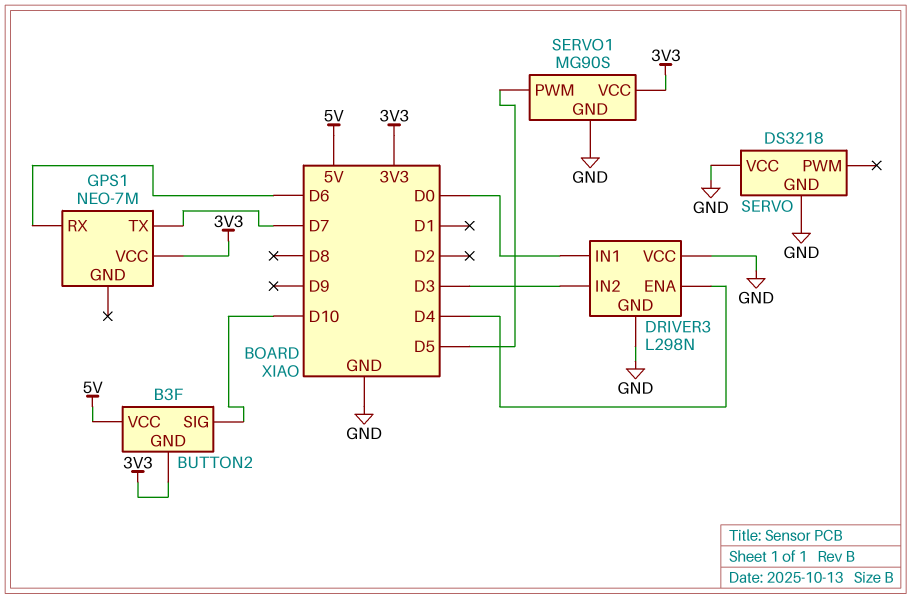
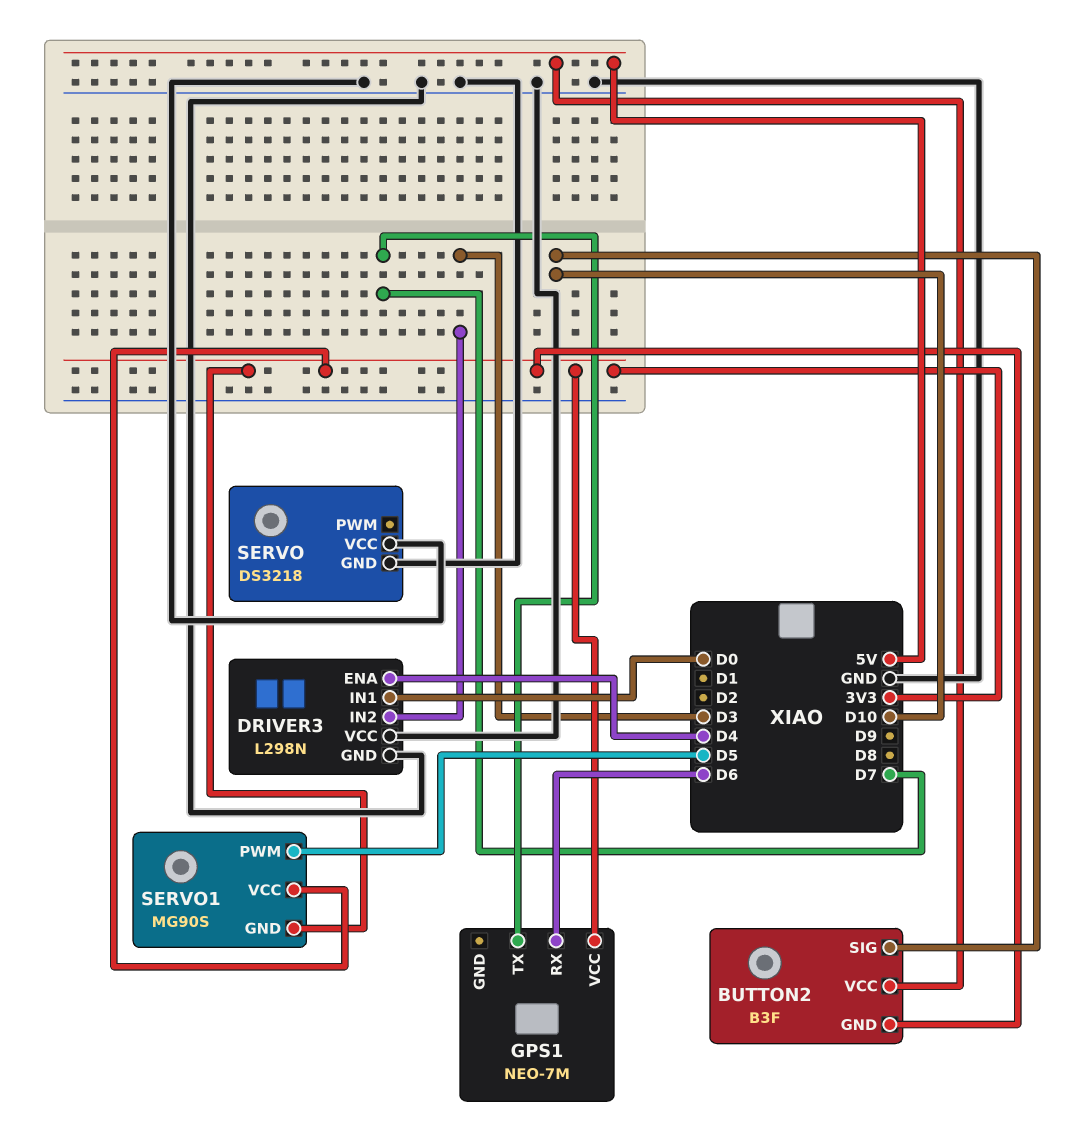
SERVO1 pin GND: GND -> 3V3

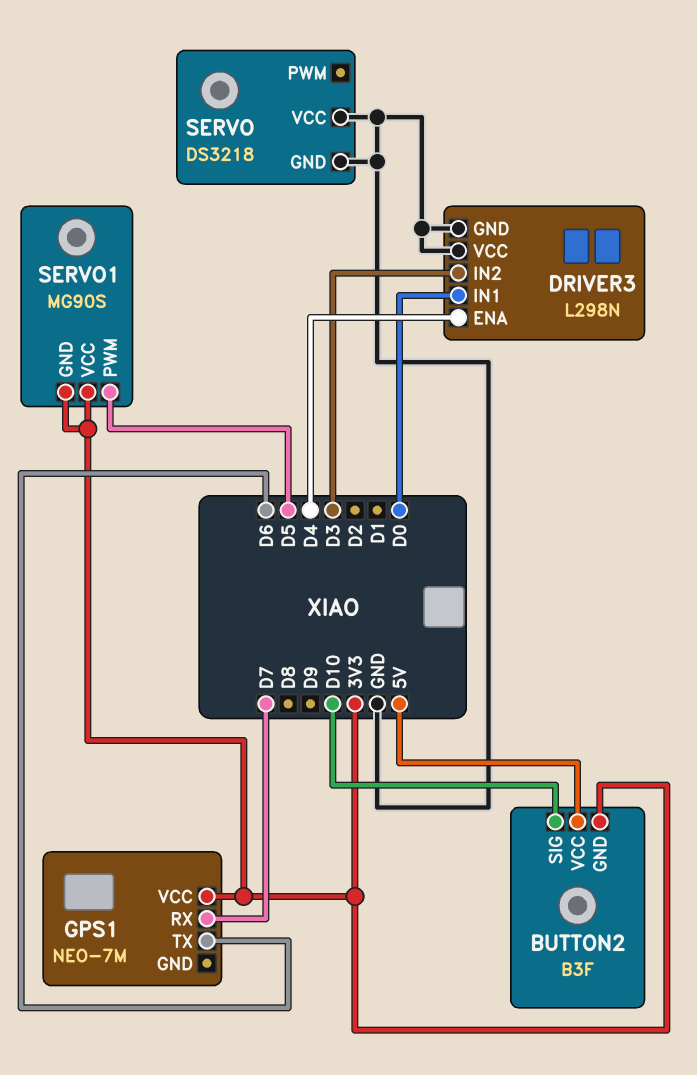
GPS1 pin RX: D6 -> D7
GPS1 pin TX: D7 -> D6

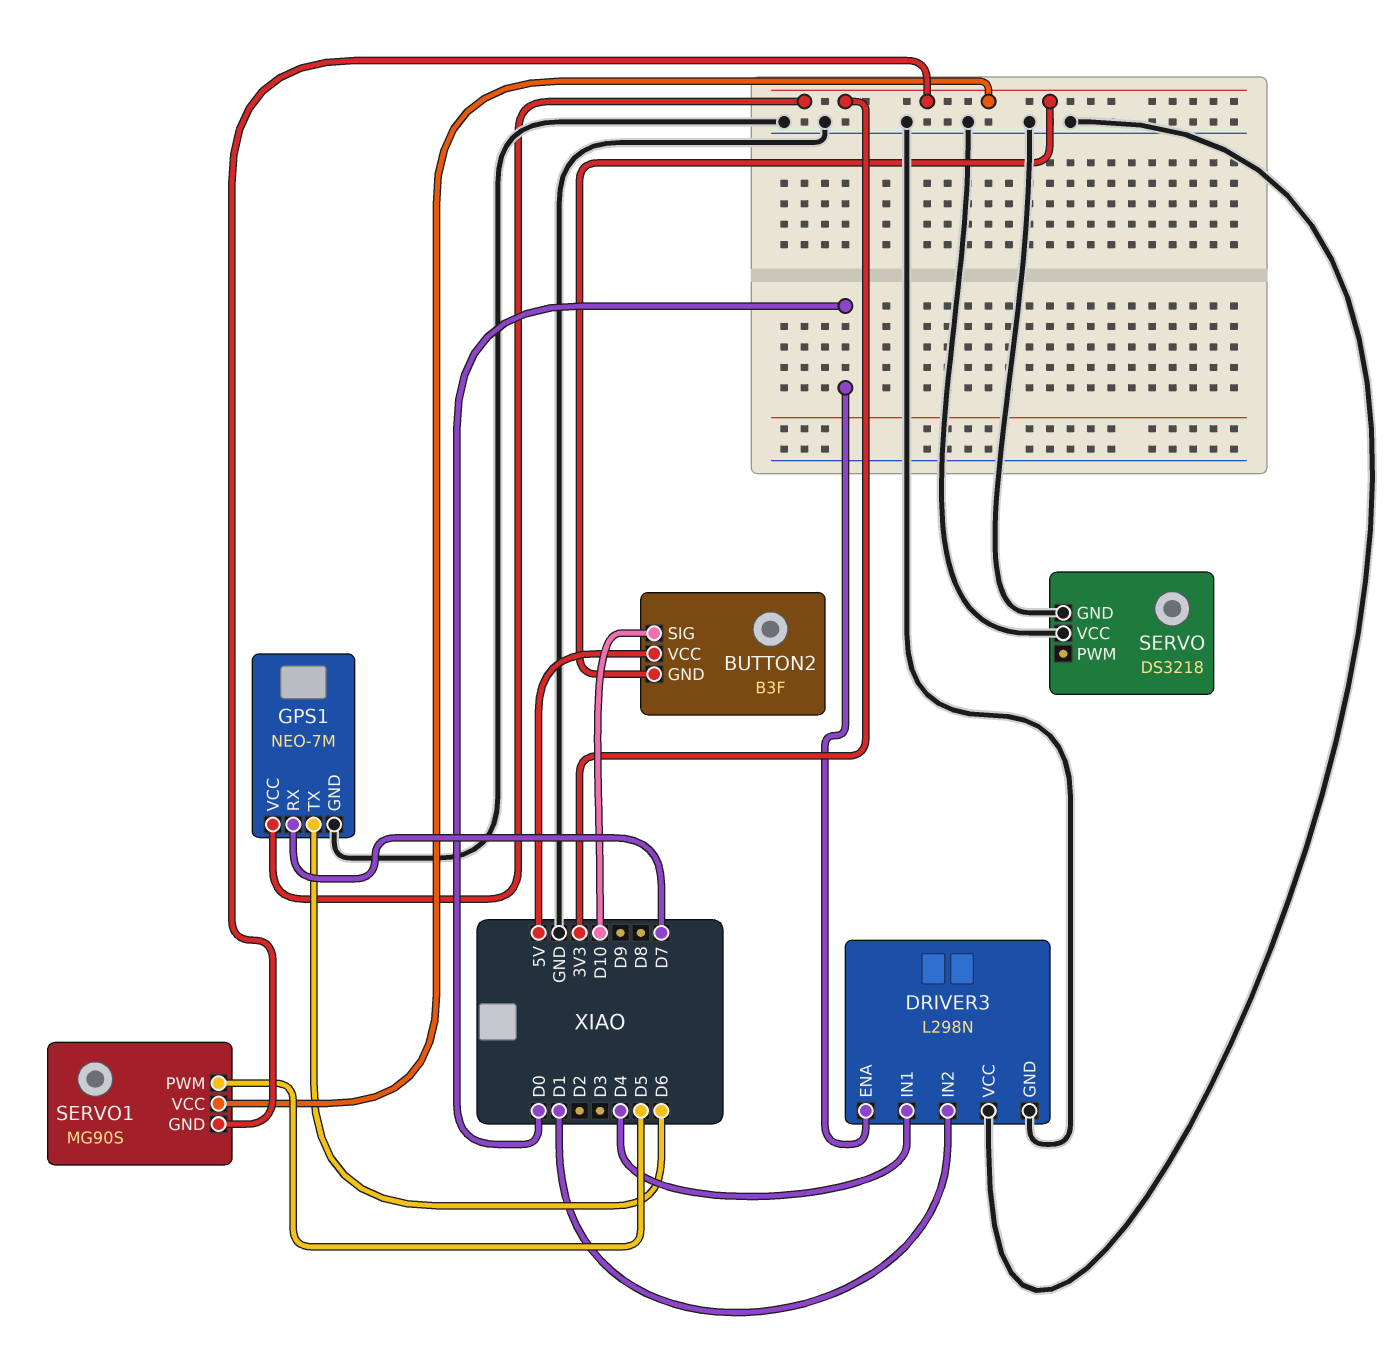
DRIVER3 pin ENA: D4 -> D0
DRIVER3 pin IN1: D0 -> D4
DRIVER3 pin IN2: D3 -> D1
GPS1 pin GND: none -> GND

